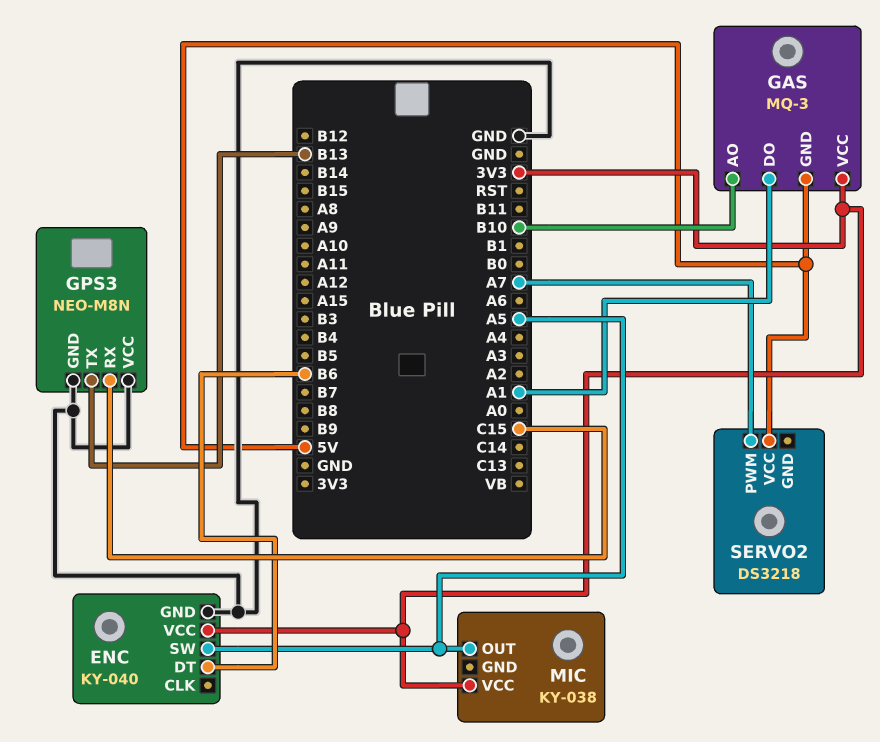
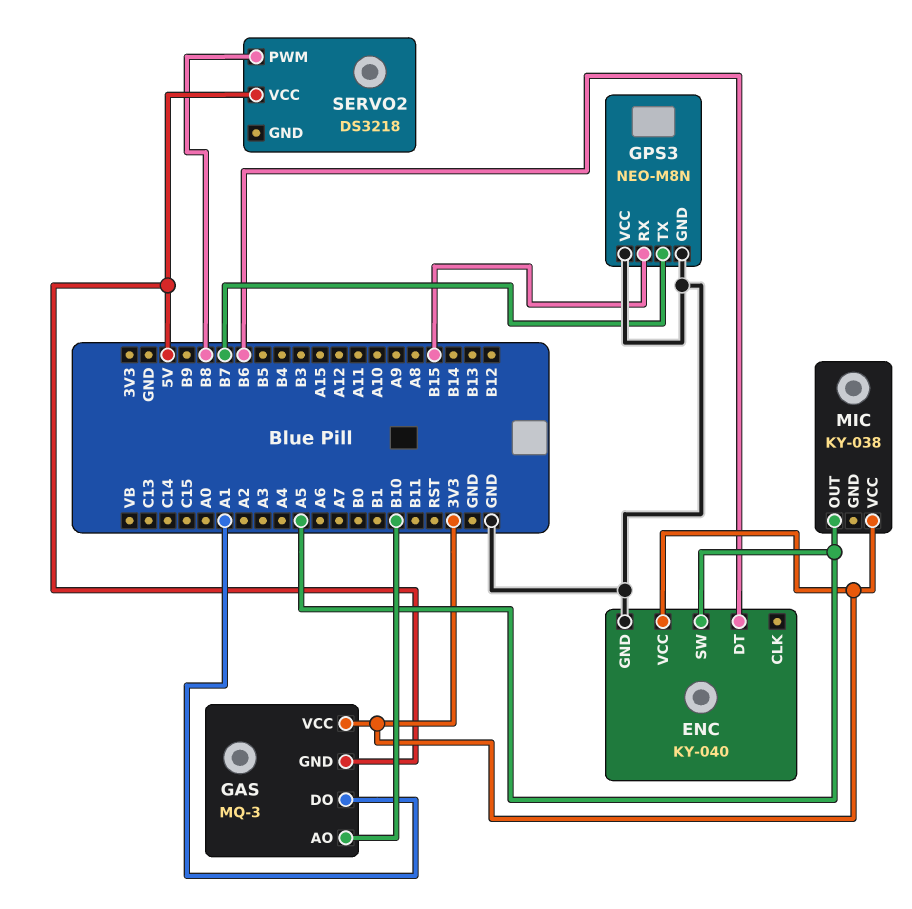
GPS3 pin RX: C15 -> B15
GPS3 pin TX: B13 -> B7
SERVO2 pin PWM: A7 -> B8

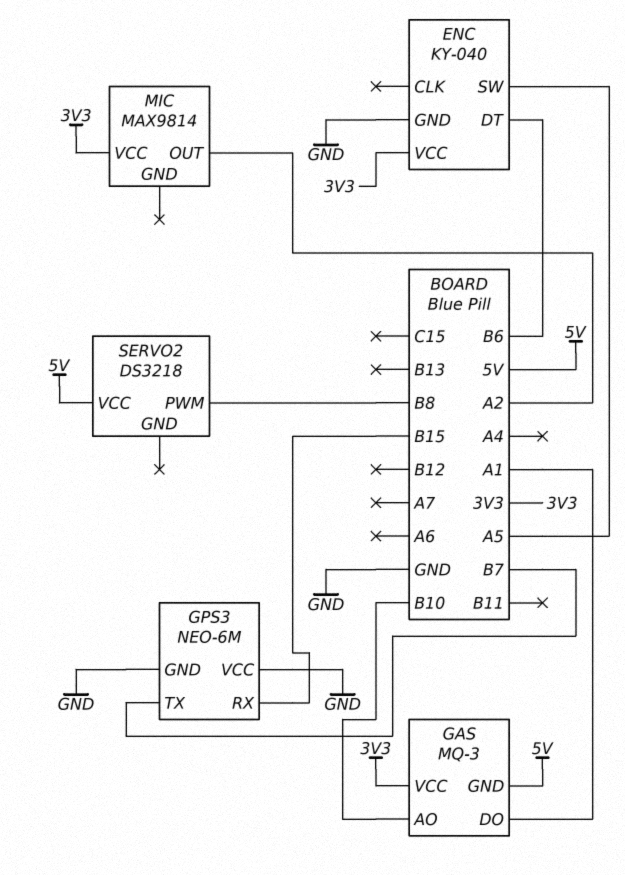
GPS3: NEO-M8N -> NEO-6M
MIC: KY-038 -> MAX9814
MIC pin OUT: A5 -> A2

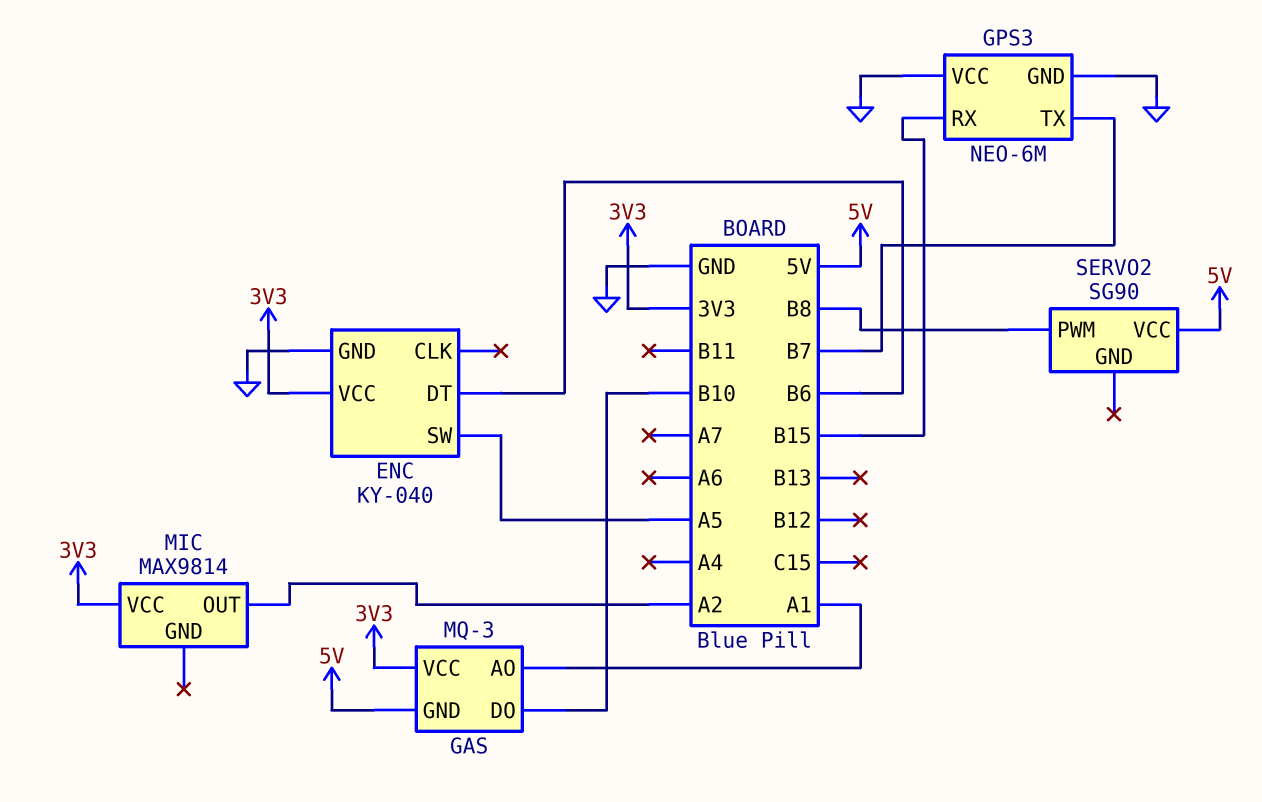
GAS pin AO: B10 -> A1
GAS pin DO: A1 -> B10
SERVO2: DS3218 -> SG90

